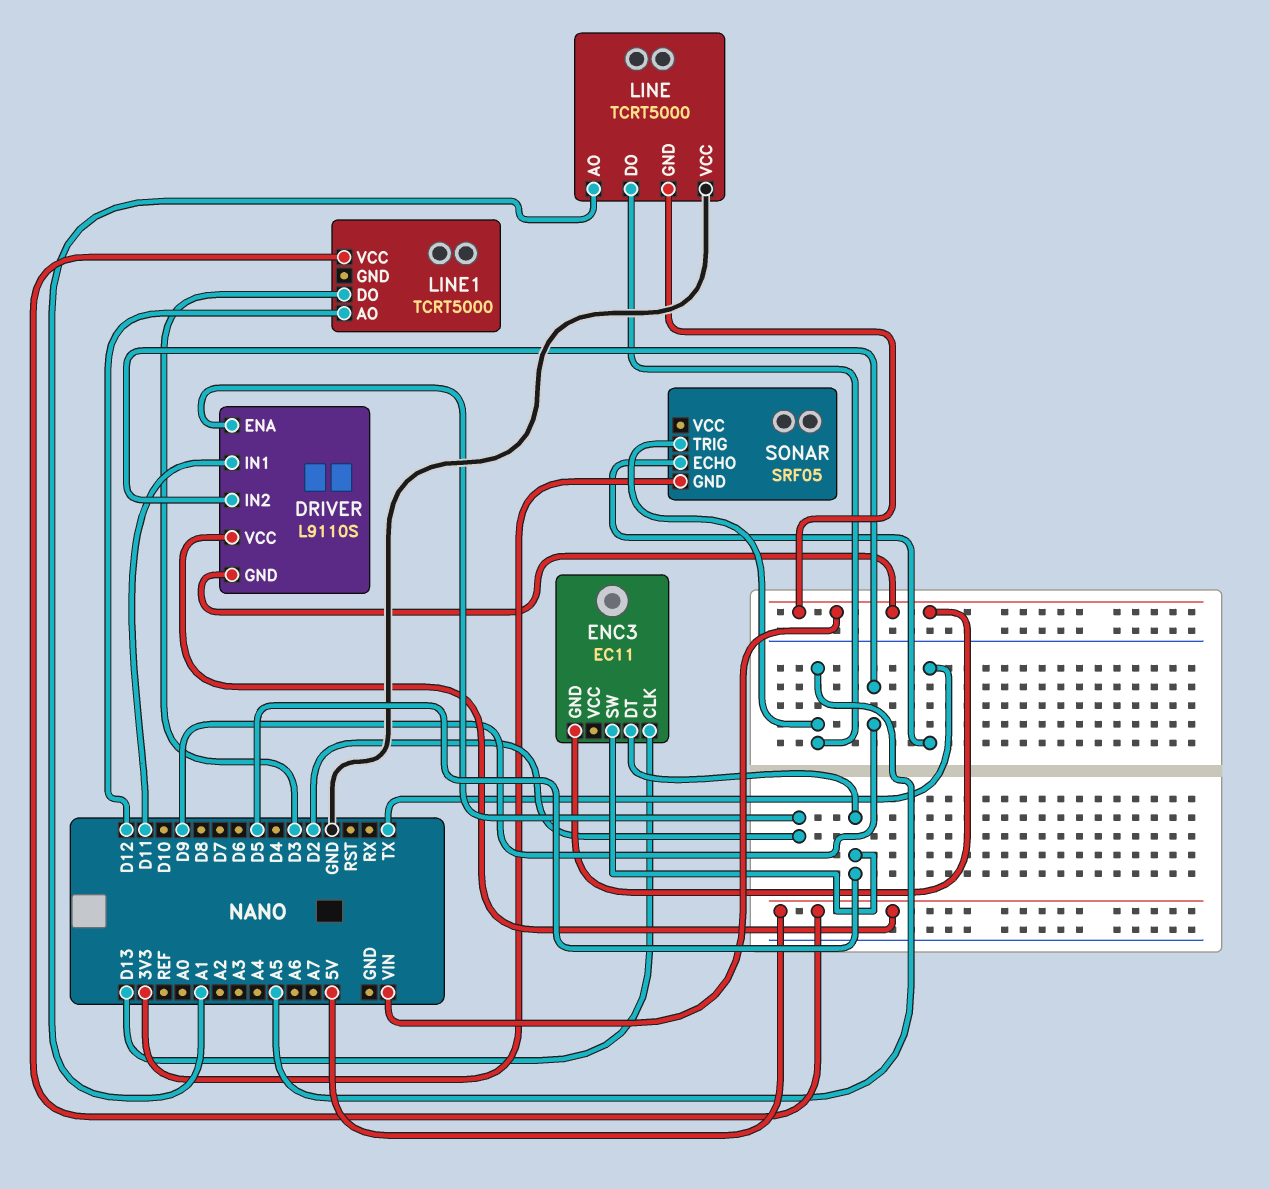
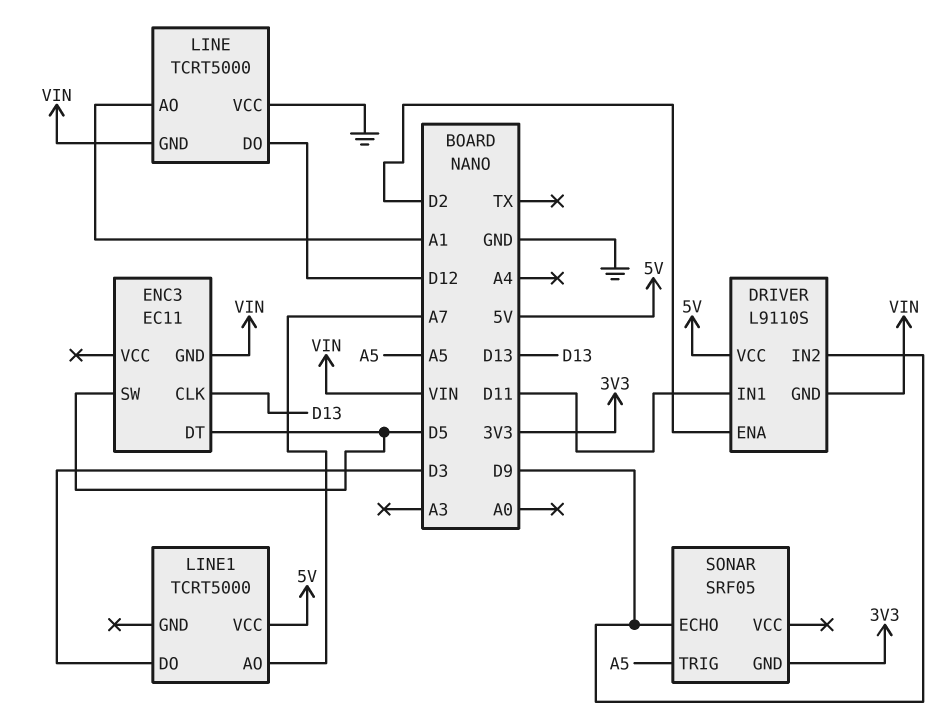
LINE pin DO: A5 -> D12
LINE1 pin AO: D12 -> A7
SONAR pin ECHO: TX -> D9

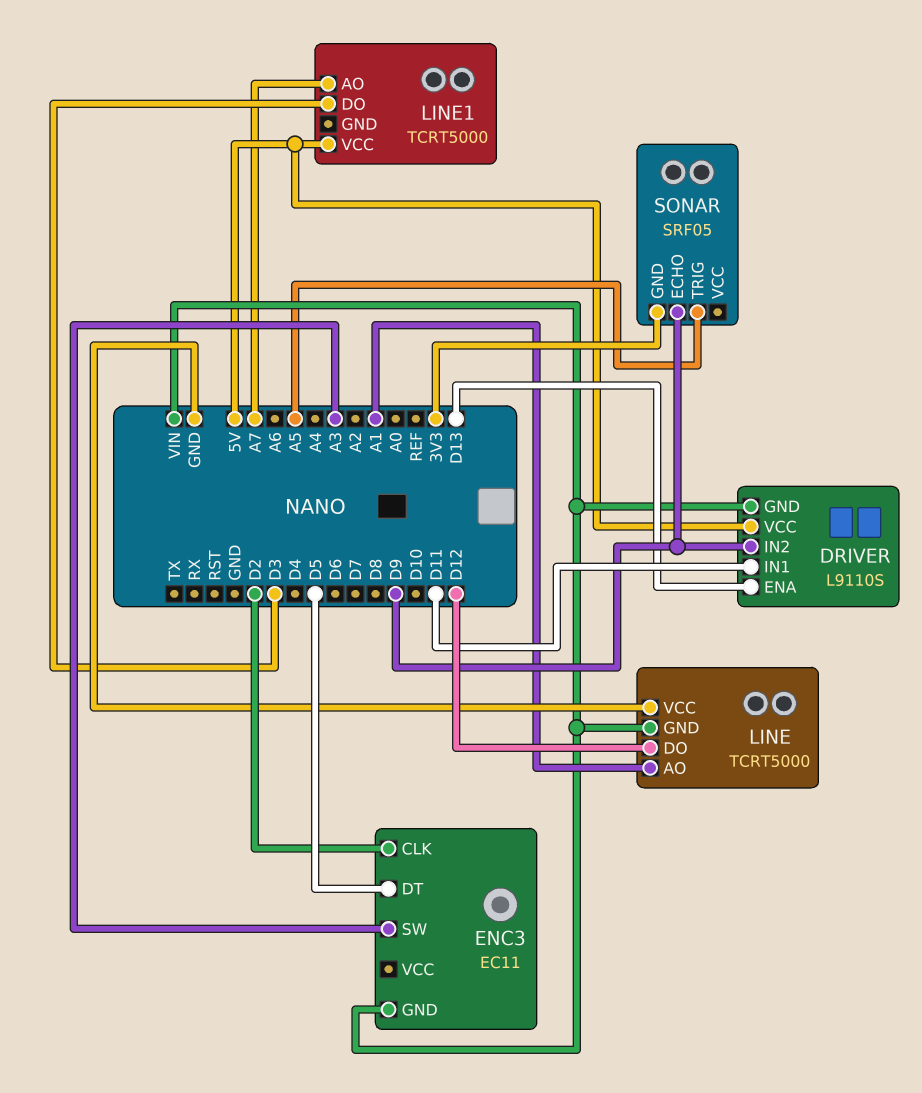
DRIVER pin ENA: D2 -> D13
ENC3 pin CLK: D13 -> D2
ENC3 pin SW: D5 -> A3

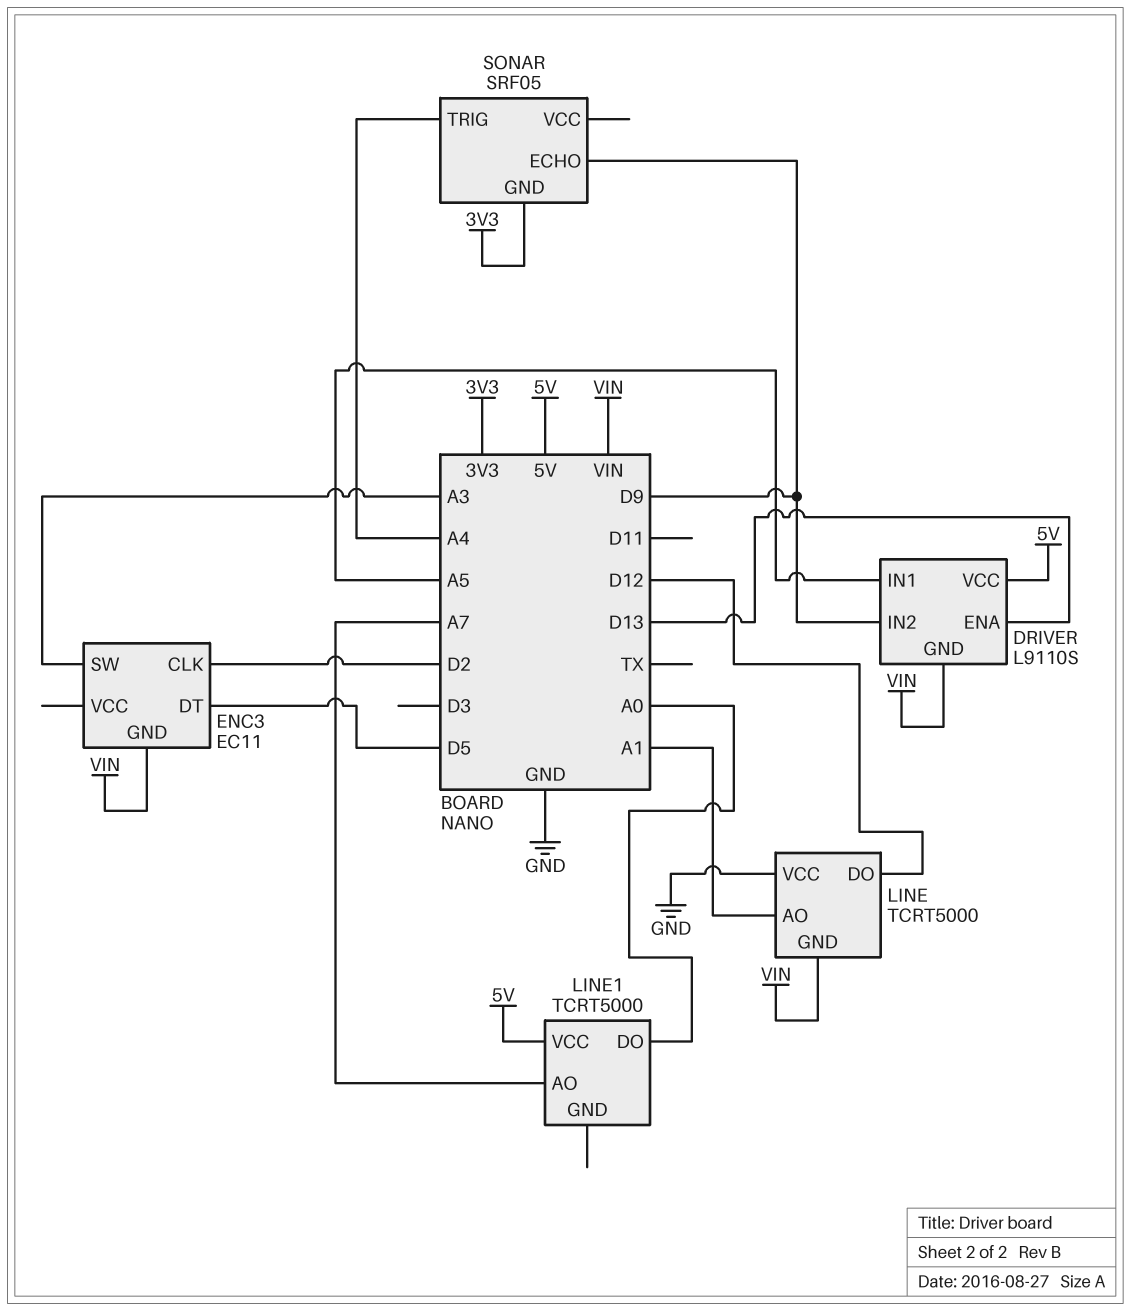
DRIVER pin IN1: D11 -> A5
LINE1 pin DO: D3 -> A0
SONAR pin TRIG: A5 -> A4

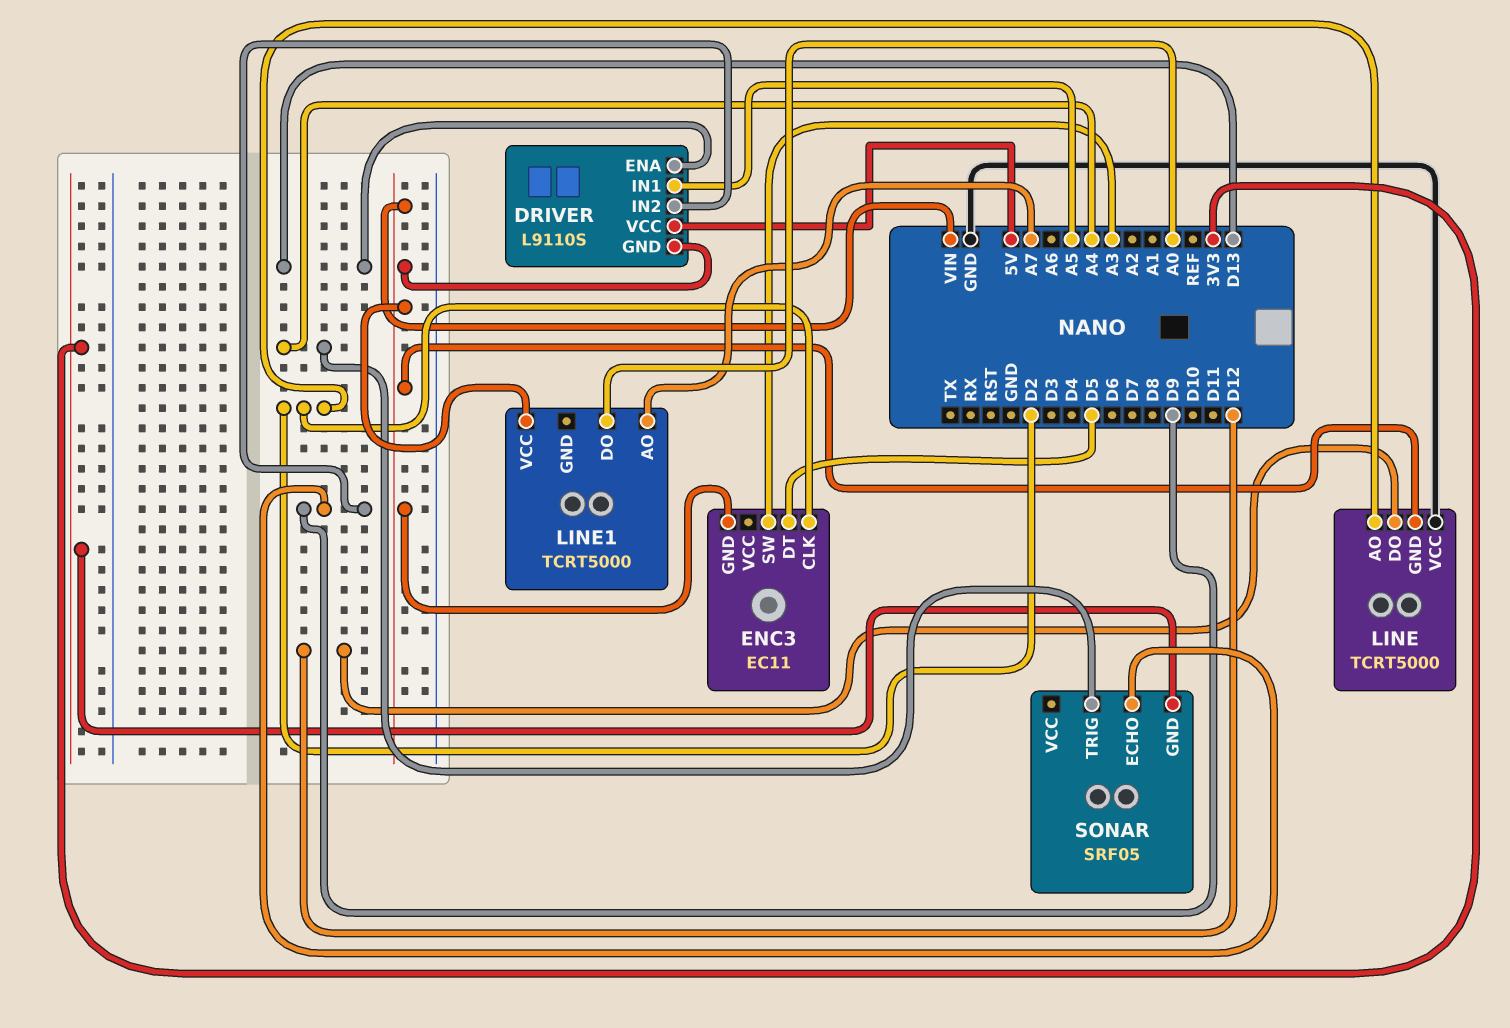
LINE pin AO: A1 -> D2
LINE1 pin VCC: 5V -> VIN

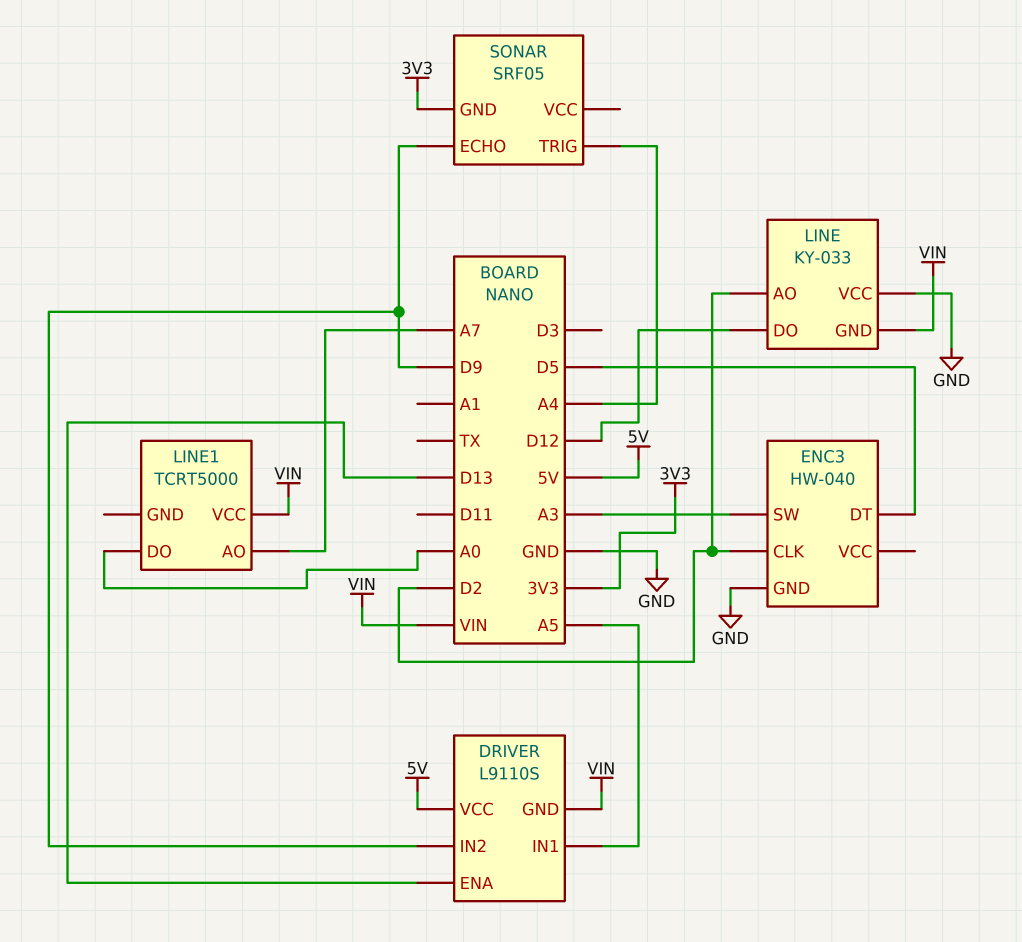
ENC3: EC11 -> HW-040
ENC3 pin GND: VIN -> GND
LINE: TCRT5000 -> KY-033

